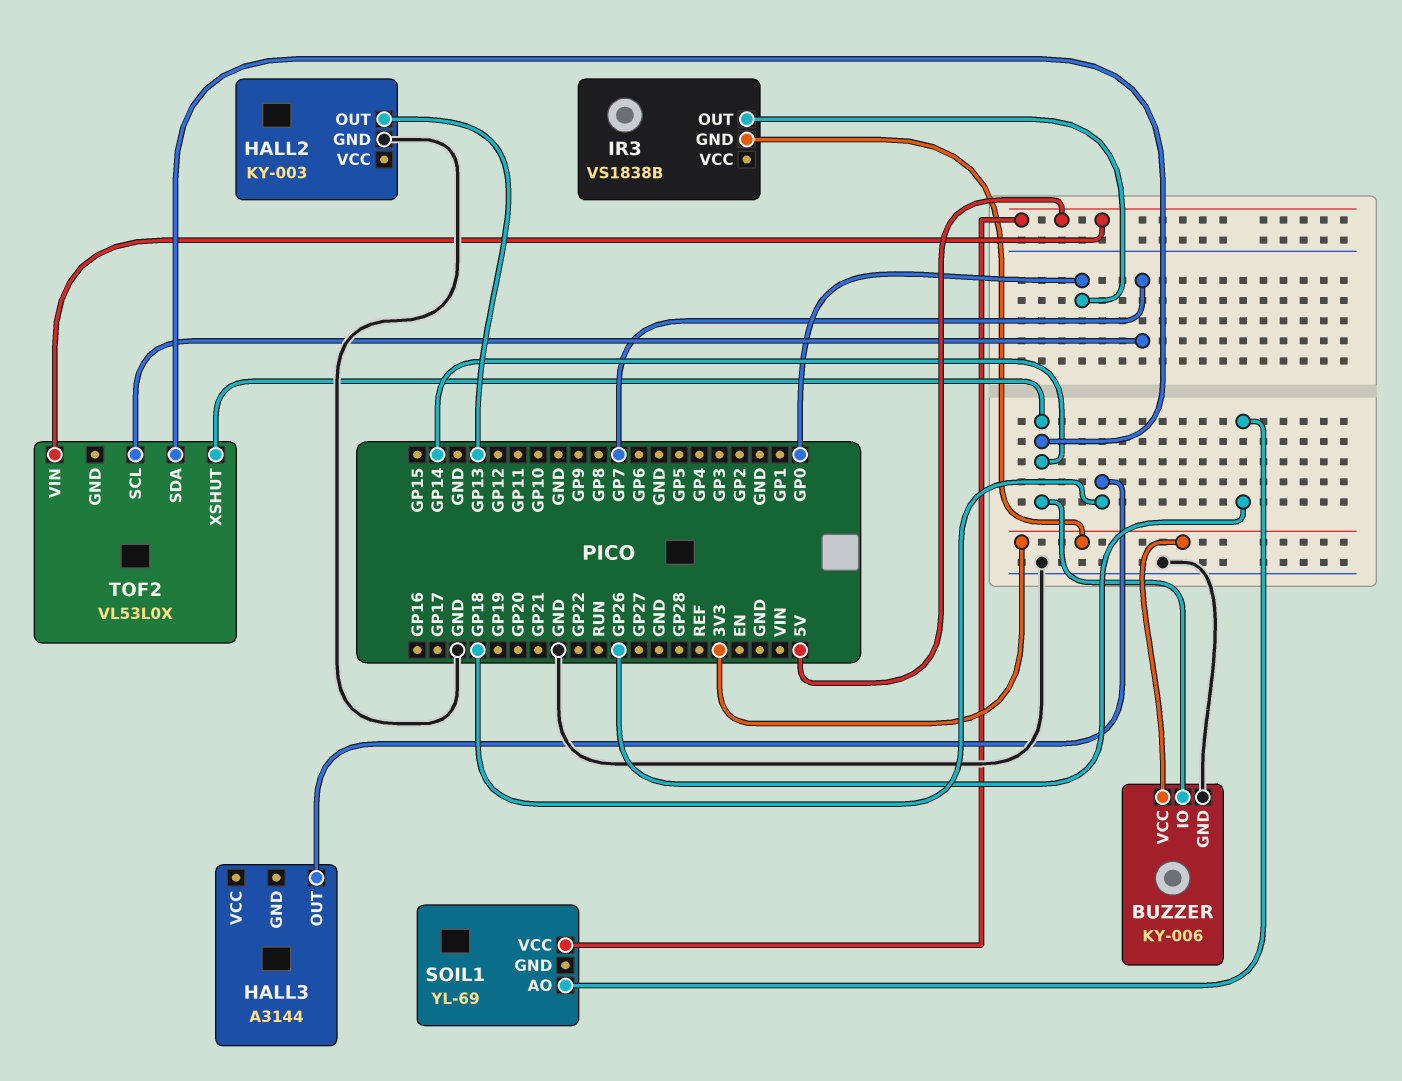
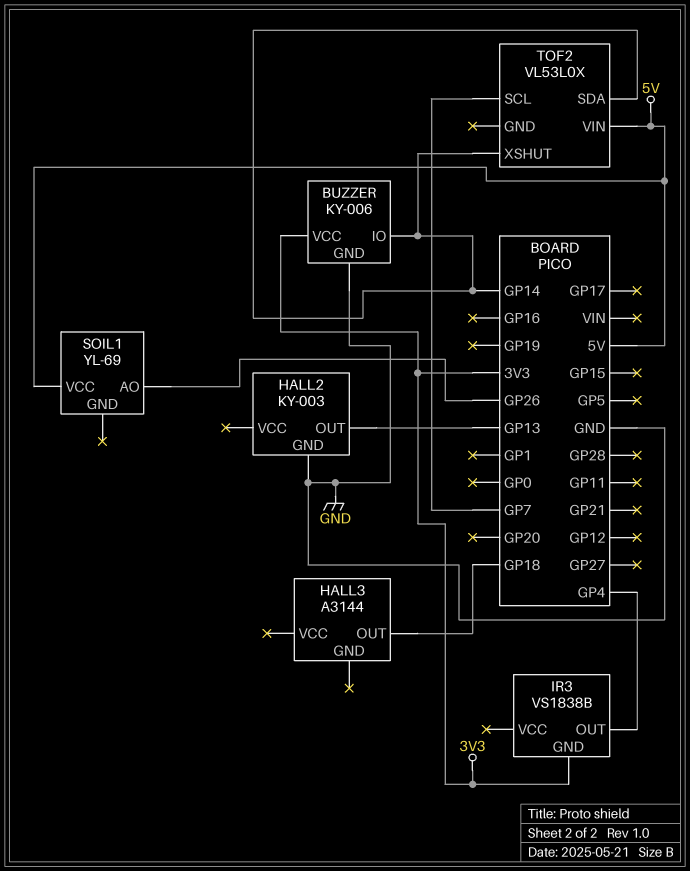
IR3 pin OUT: GP0 -> GP4

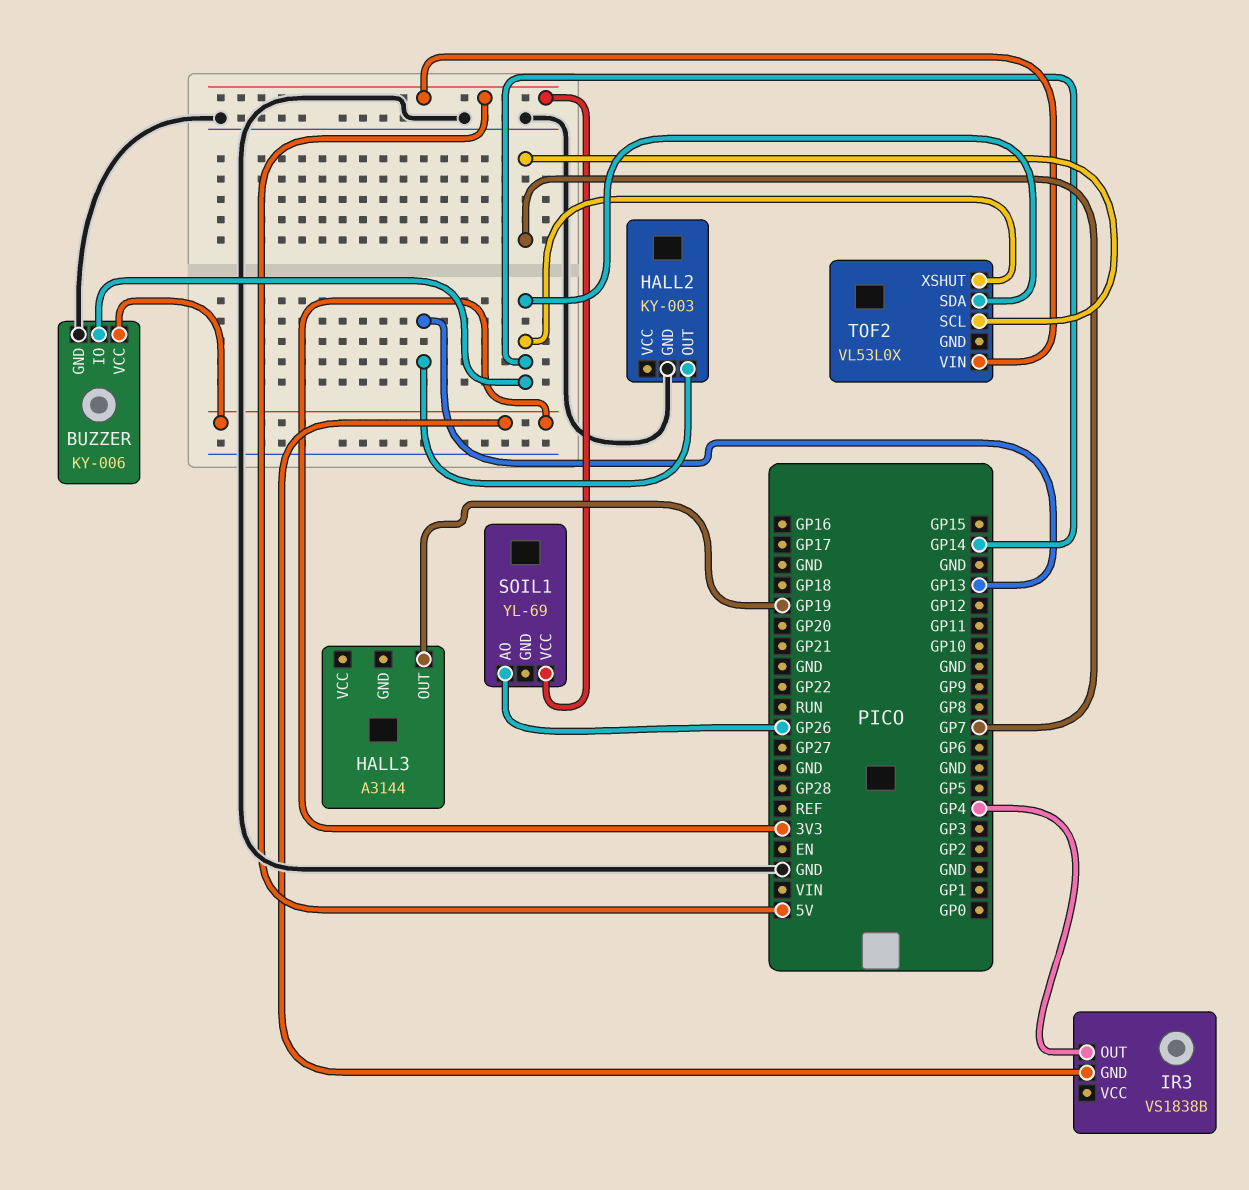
HALL3 pin OUT: GP18 -> GP19

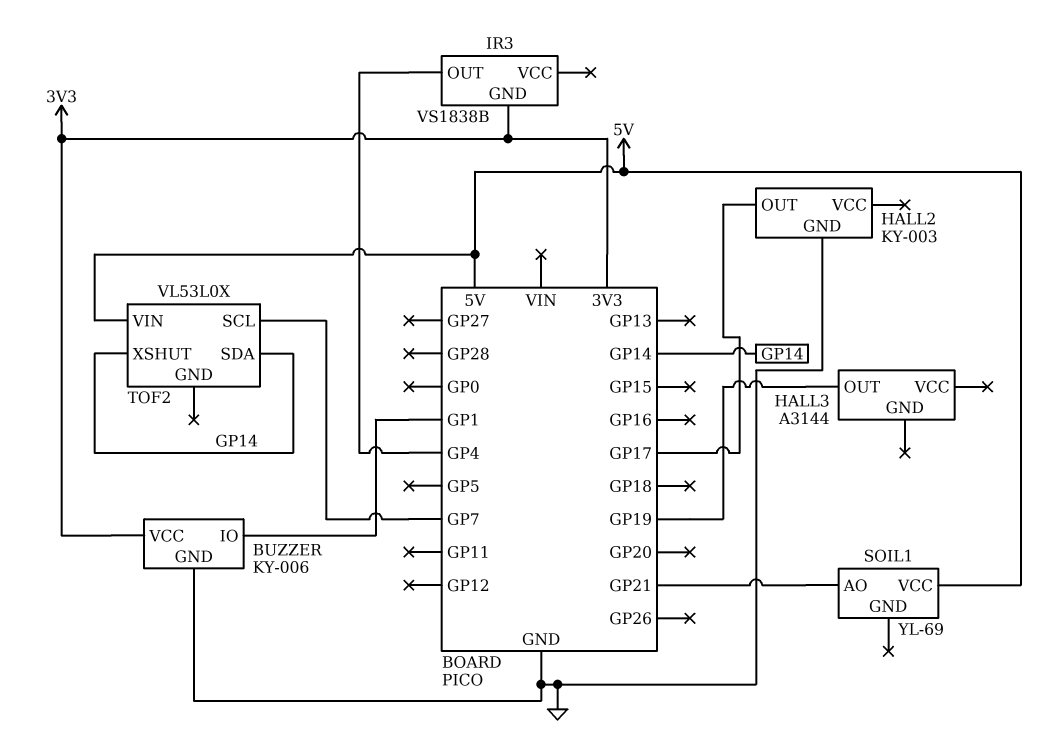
BUZZER pin IO: GP14 -> GP1
HALL2 pin OUT: GP13 -> GP17
SOIL1 pin AO: GP26 -> GP21

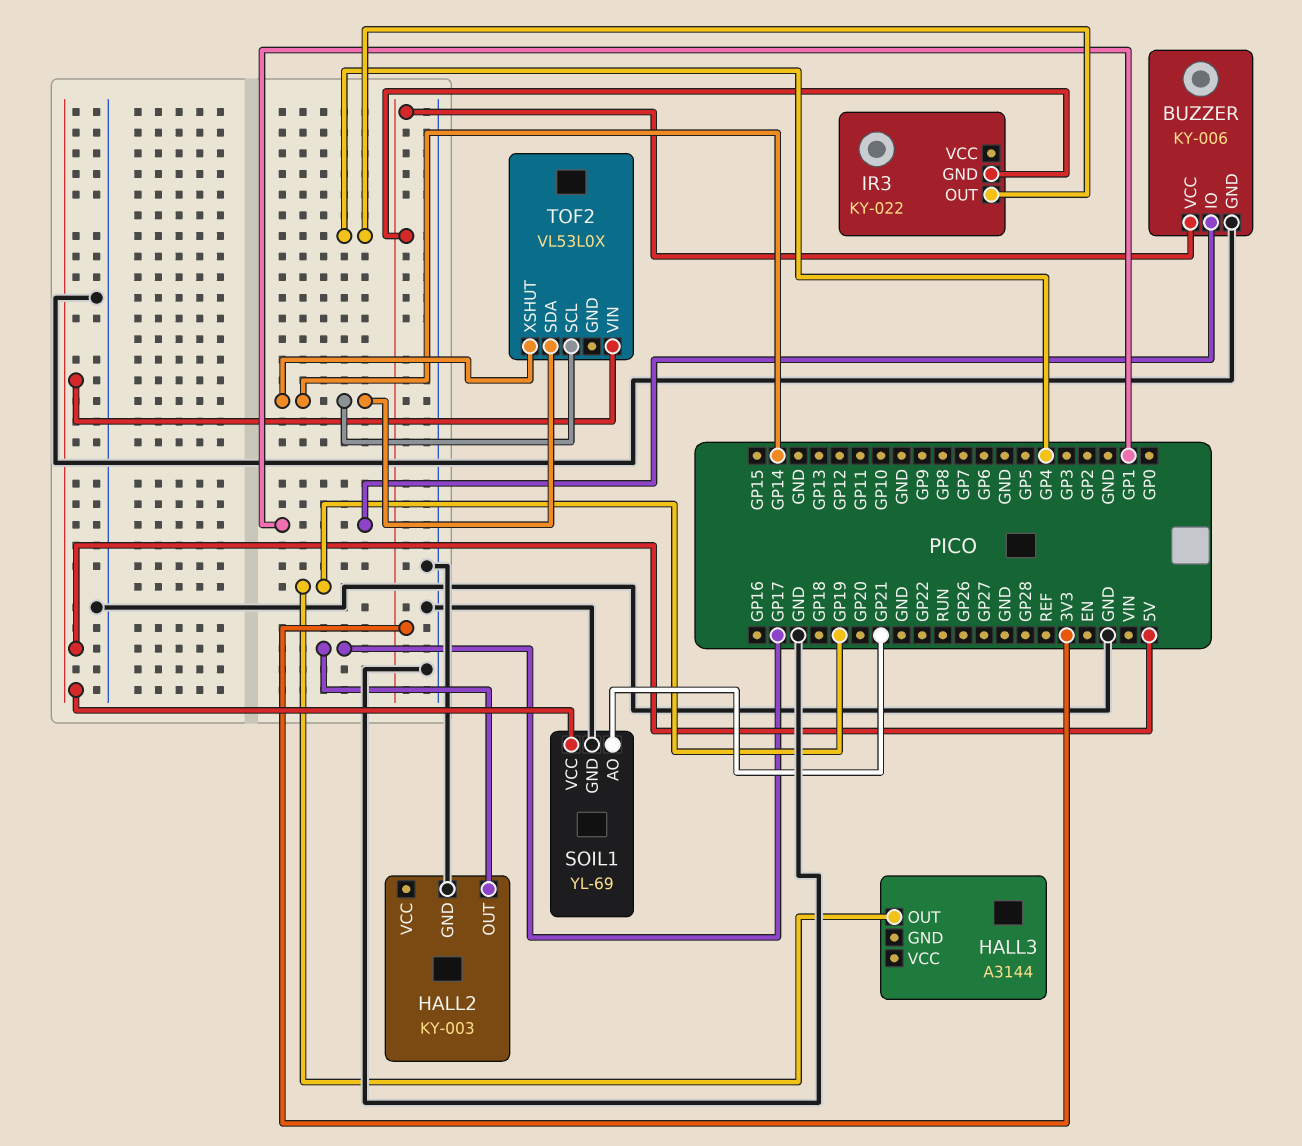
IR3: VS1838B -> KY-022
SOIL1 pin GND: none -> GND
TOF2 pin SCL: GP7 -> GP14

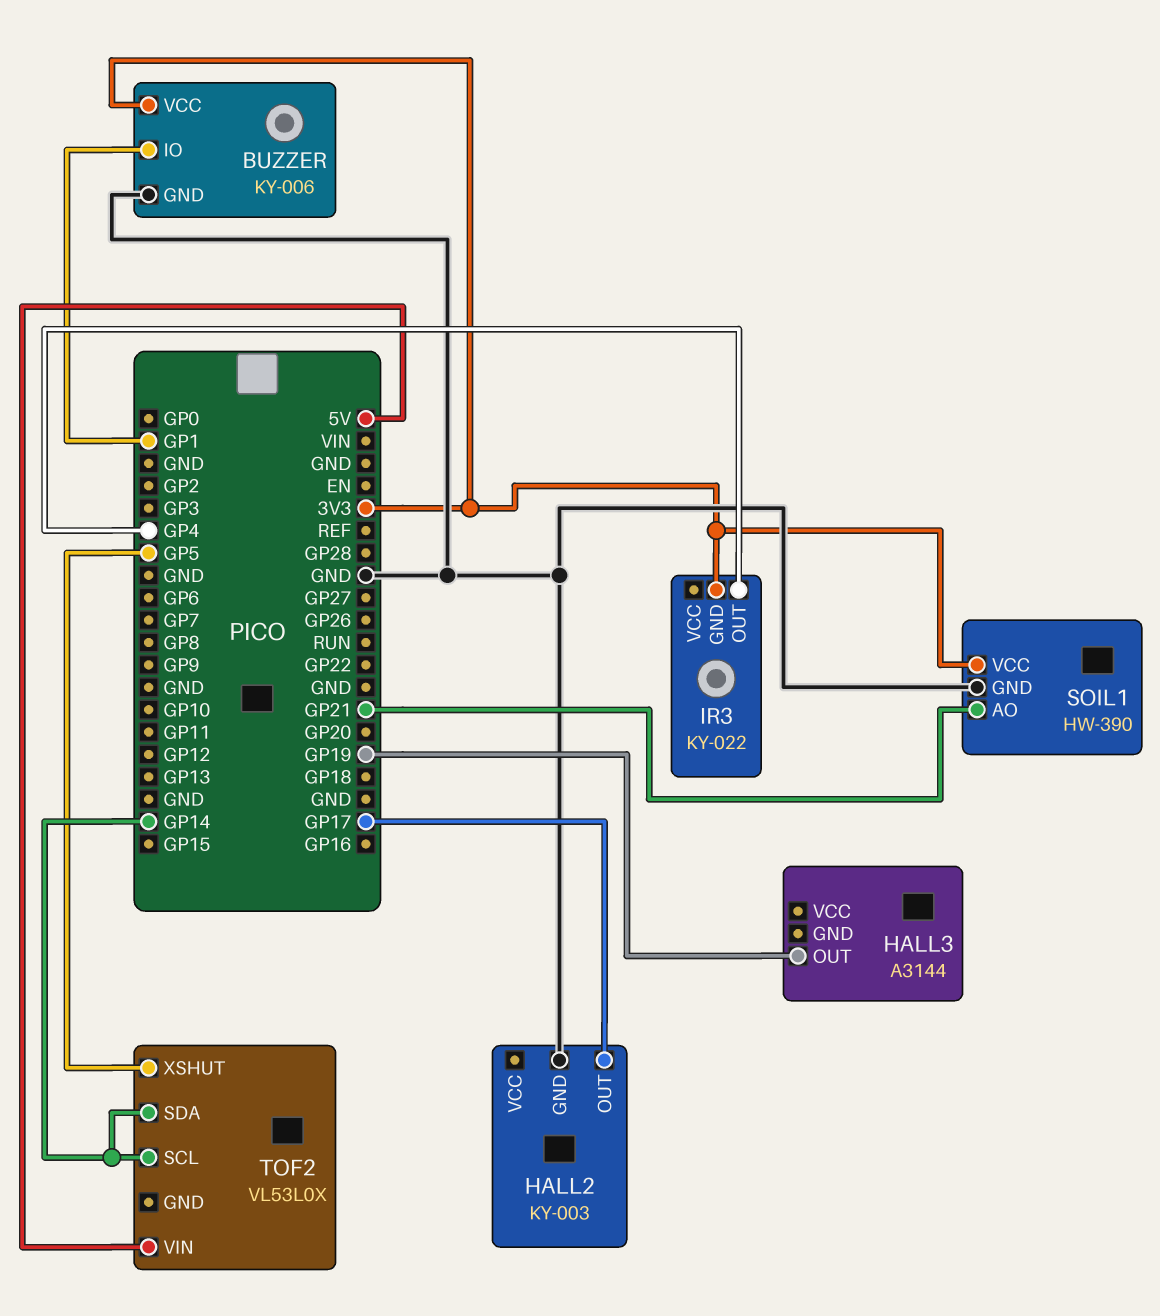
SOIL1: YL-69 -> HW-390
SOIL1 pin VCC: 5V -> 3V3
TOF2 pin XSHUT: GP14 -> GP5

